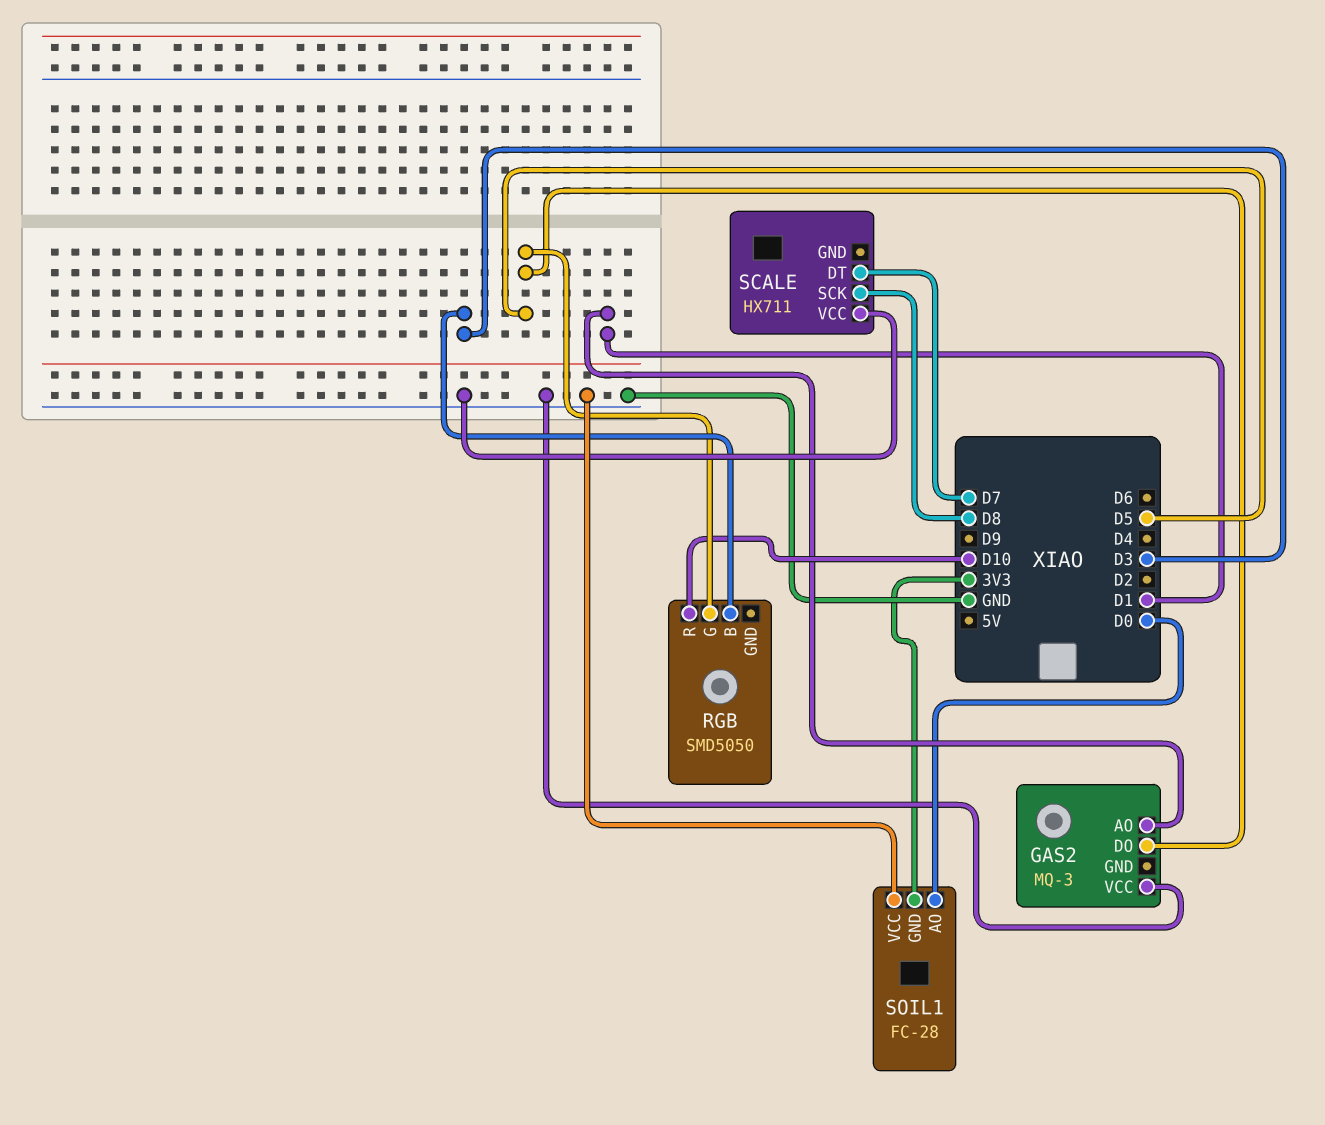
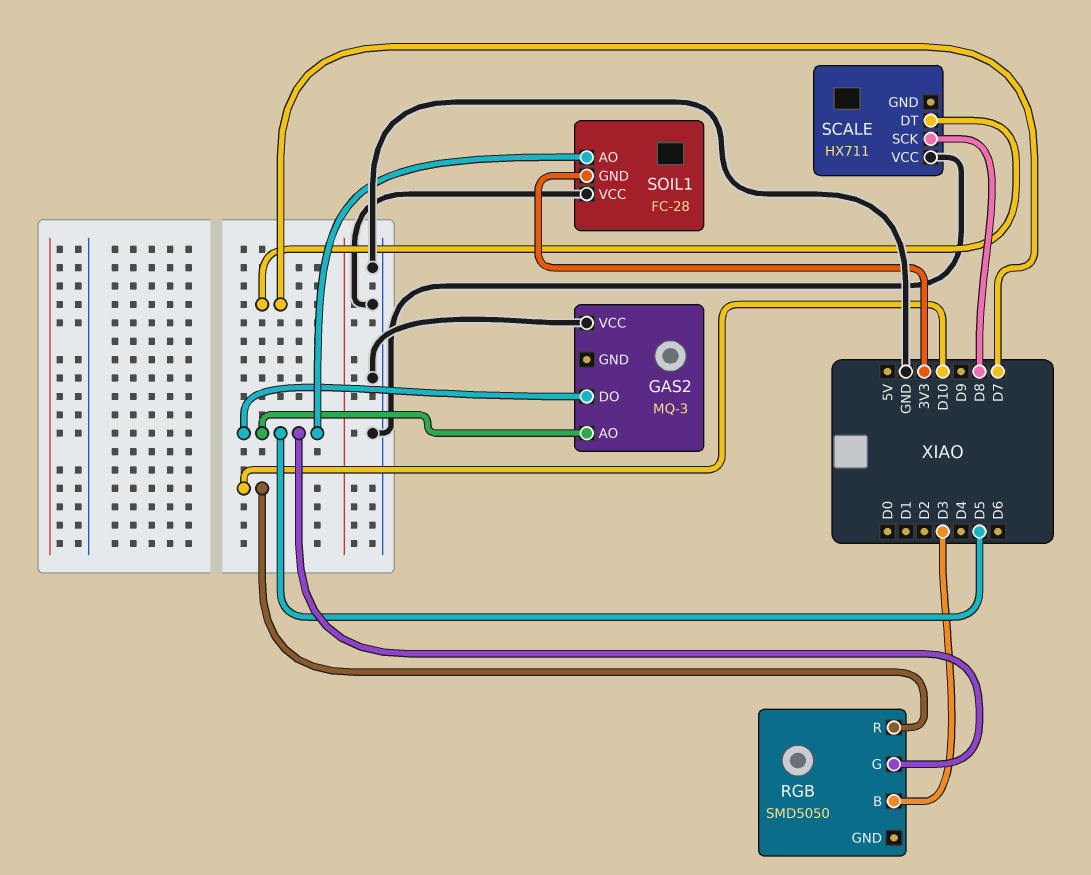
GAS2 pin AO: D1 -> D5
SOIL1 pin AO: D0 -> D5

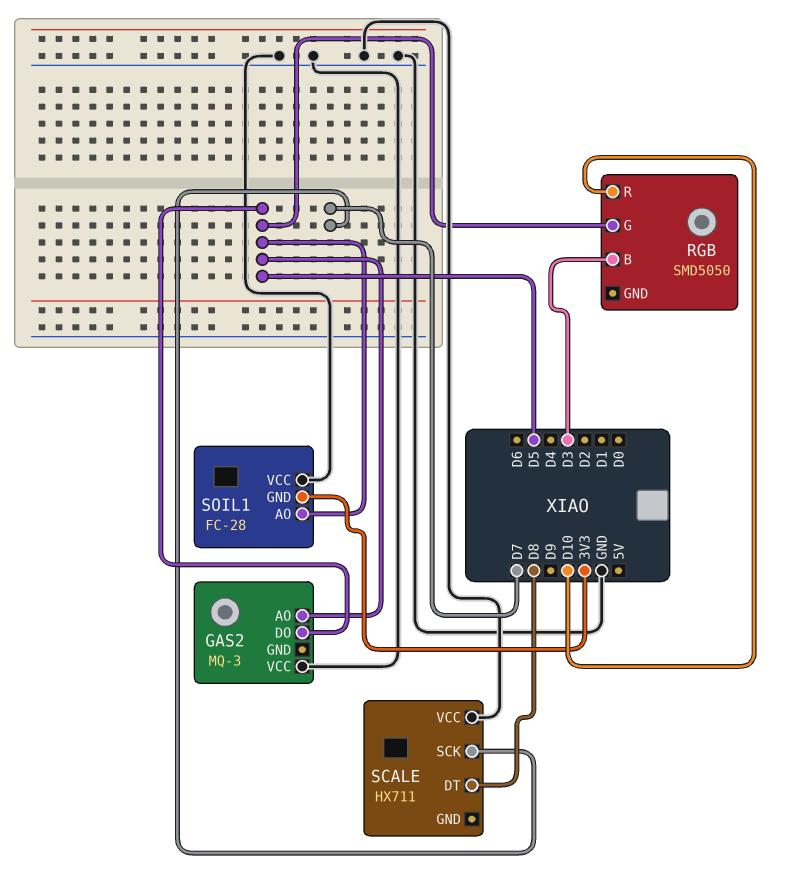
SCALE pin DT: D7 -> D8
SCALE pin SCK: D8 -> D7

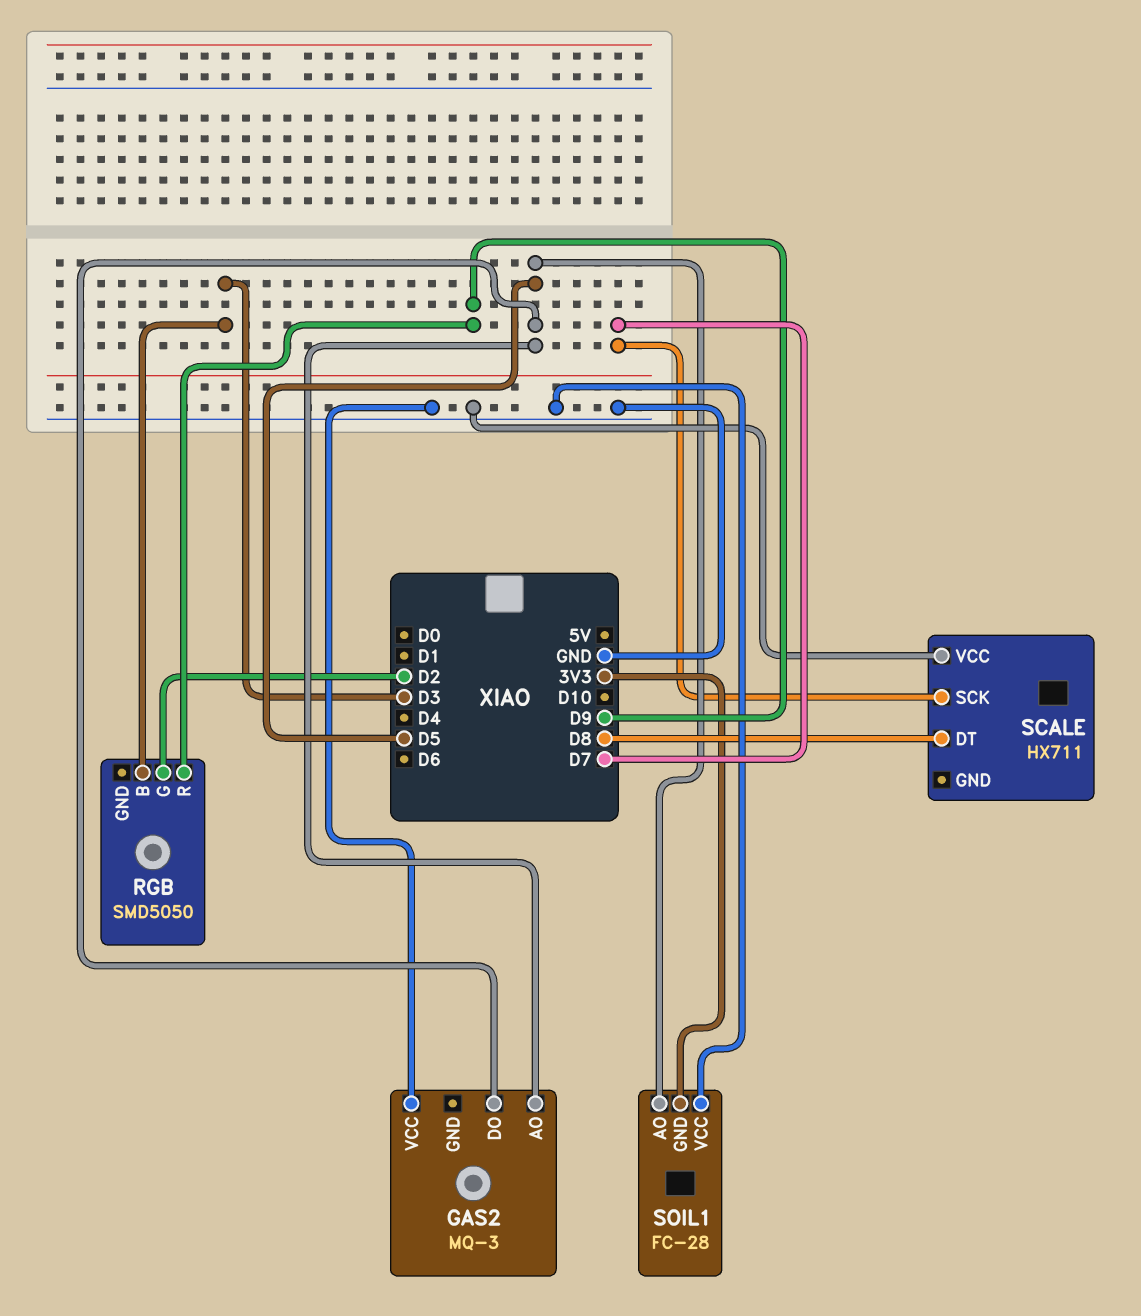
RGB pin G: D5 -> D2
RGB pin R: D10 -> D9

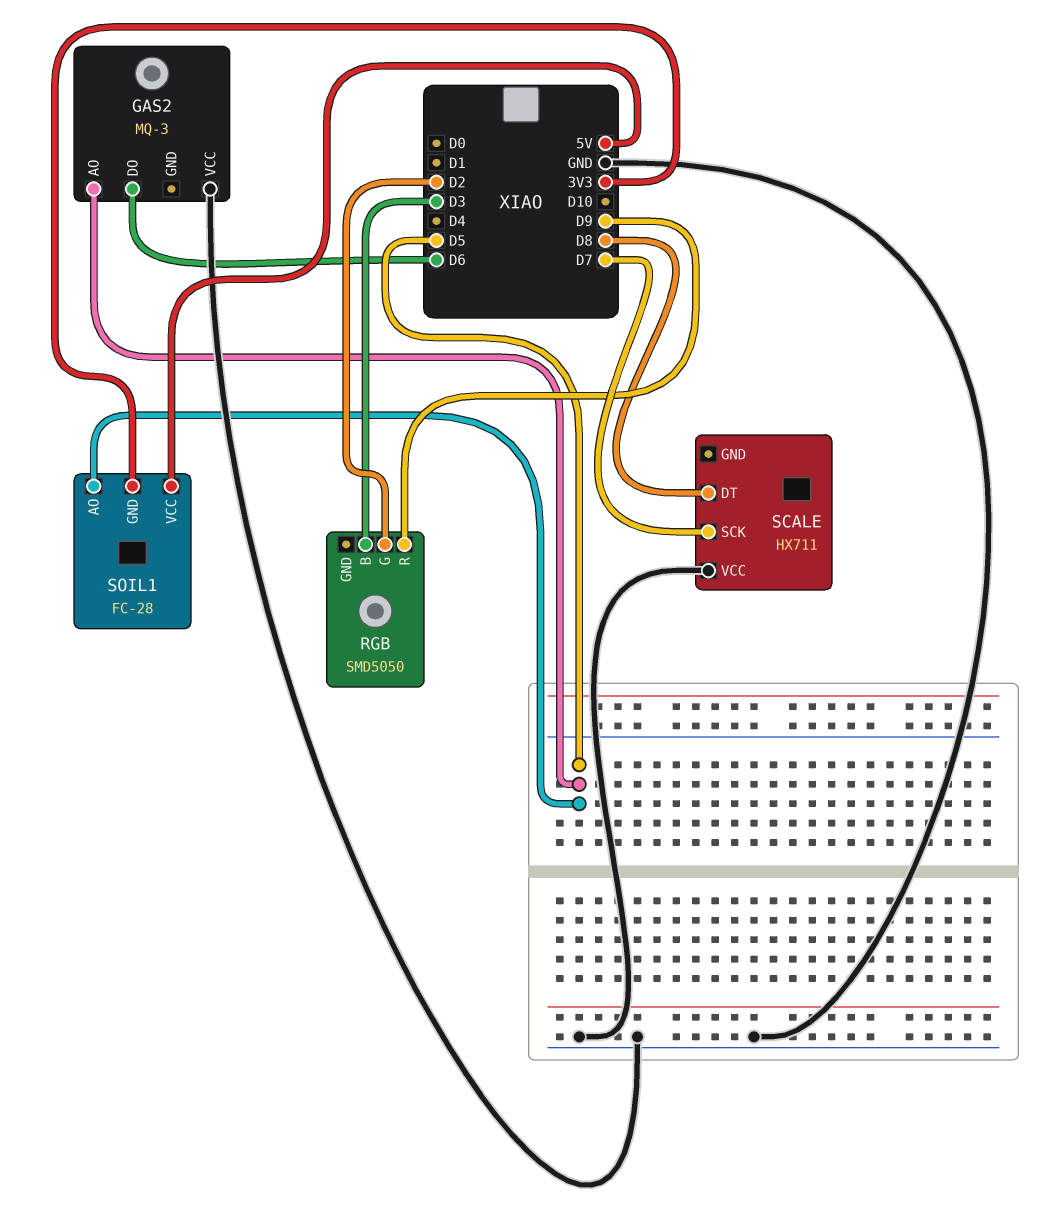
GAS2 pin DO: D5 -> D6
SOIL1 pin VCC: GND -> 5V

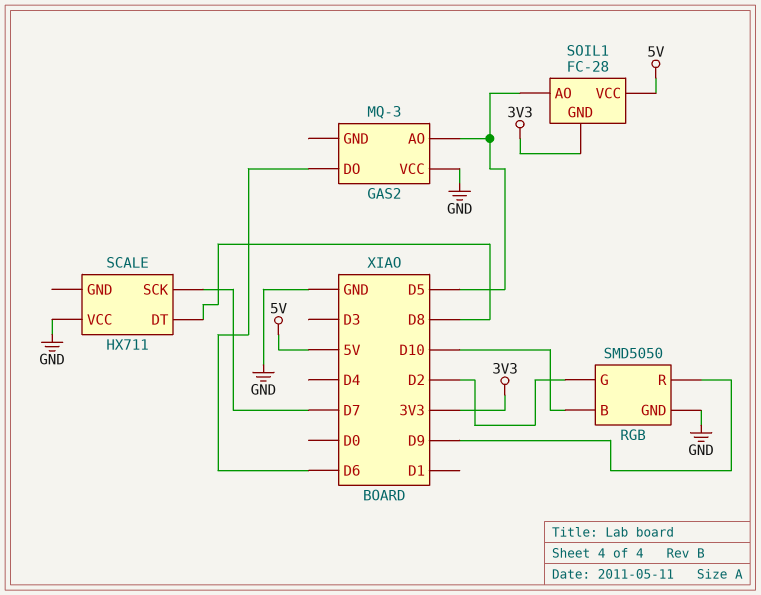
RGB pin B: D3 -> D10
RGB pin GND: none -> GND

